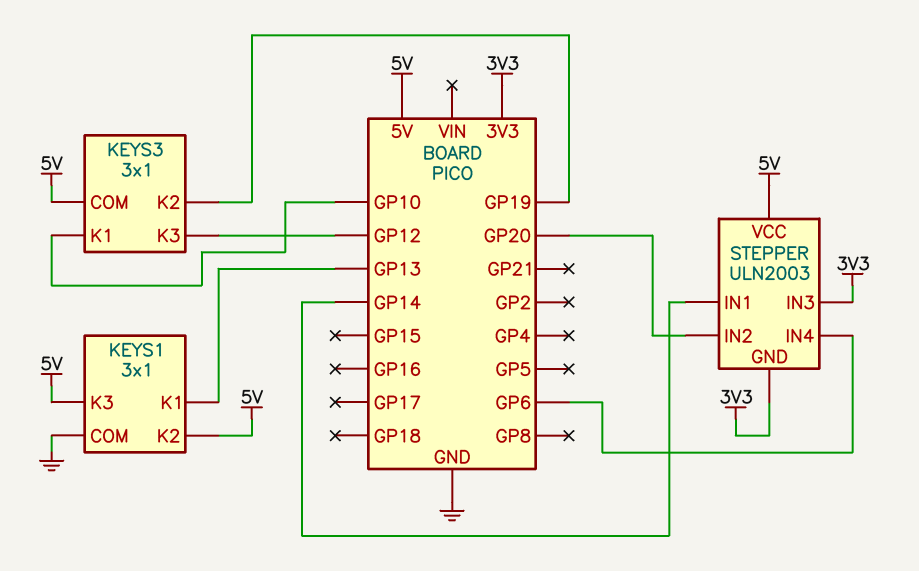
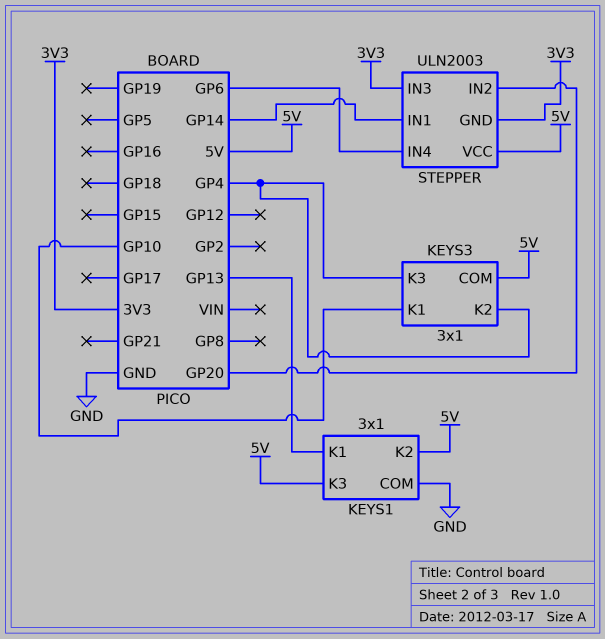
KEYS3 pin K2: GP19 -> GP4
KEYS3 pin K3: GP12 -> GP4

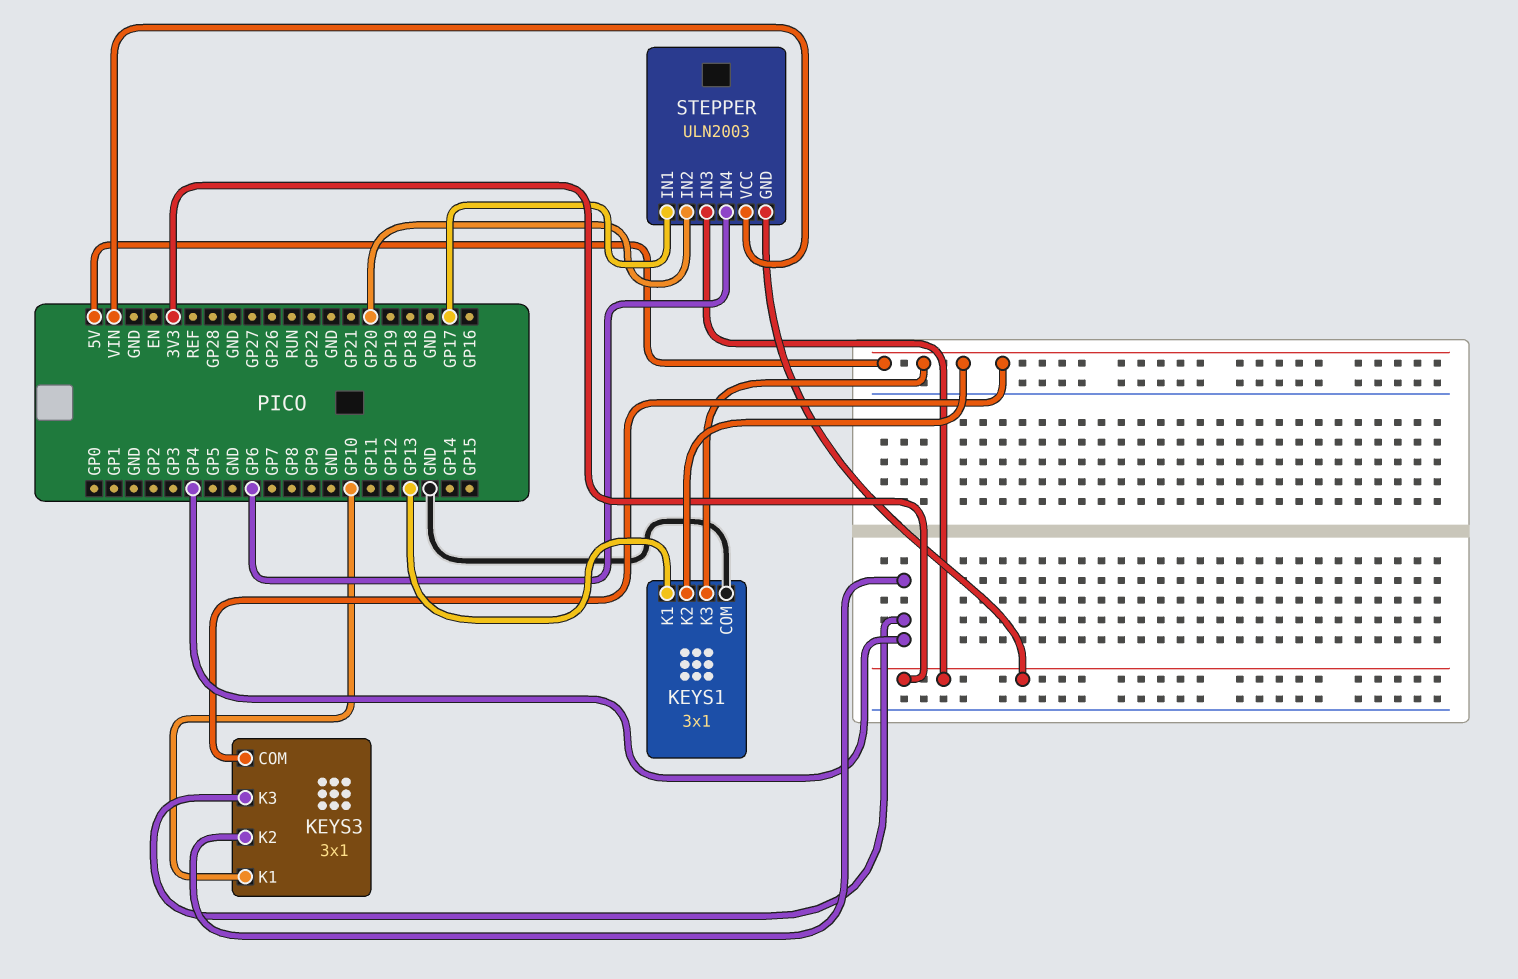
STEPPER pin IN1: GP14 -> GP17
STEPPER pin VCC: 5V -> VIN

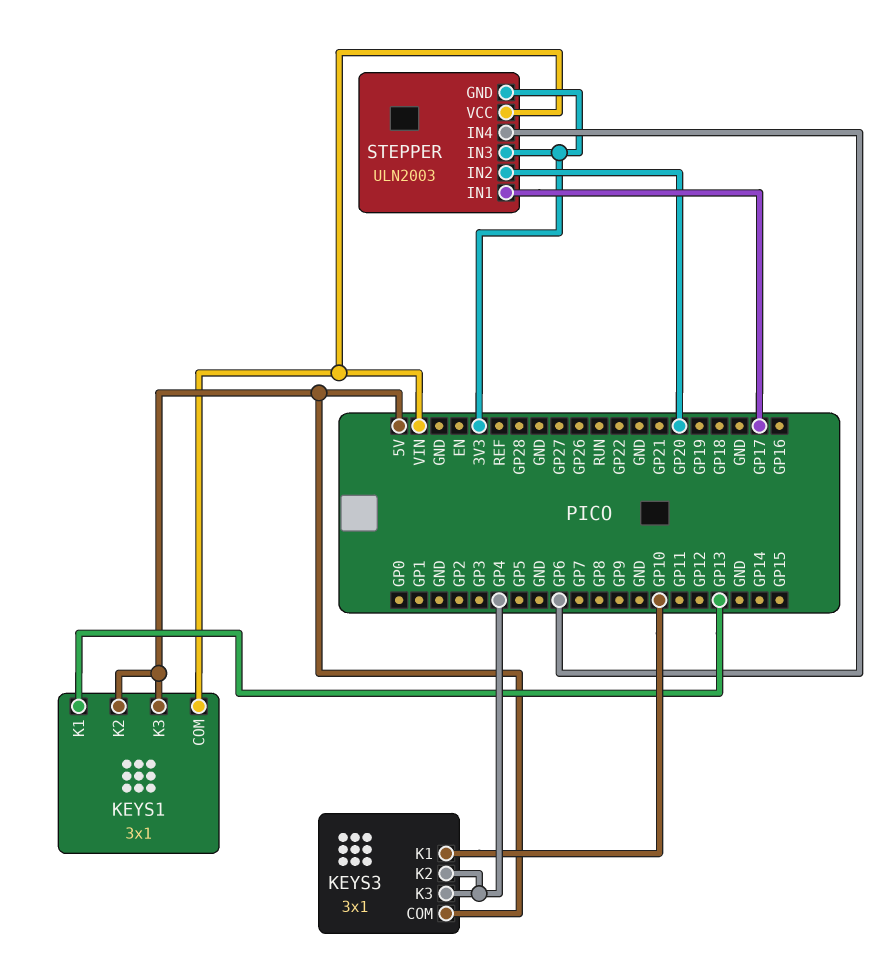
KEYS1 pin COM: GND -> VIN

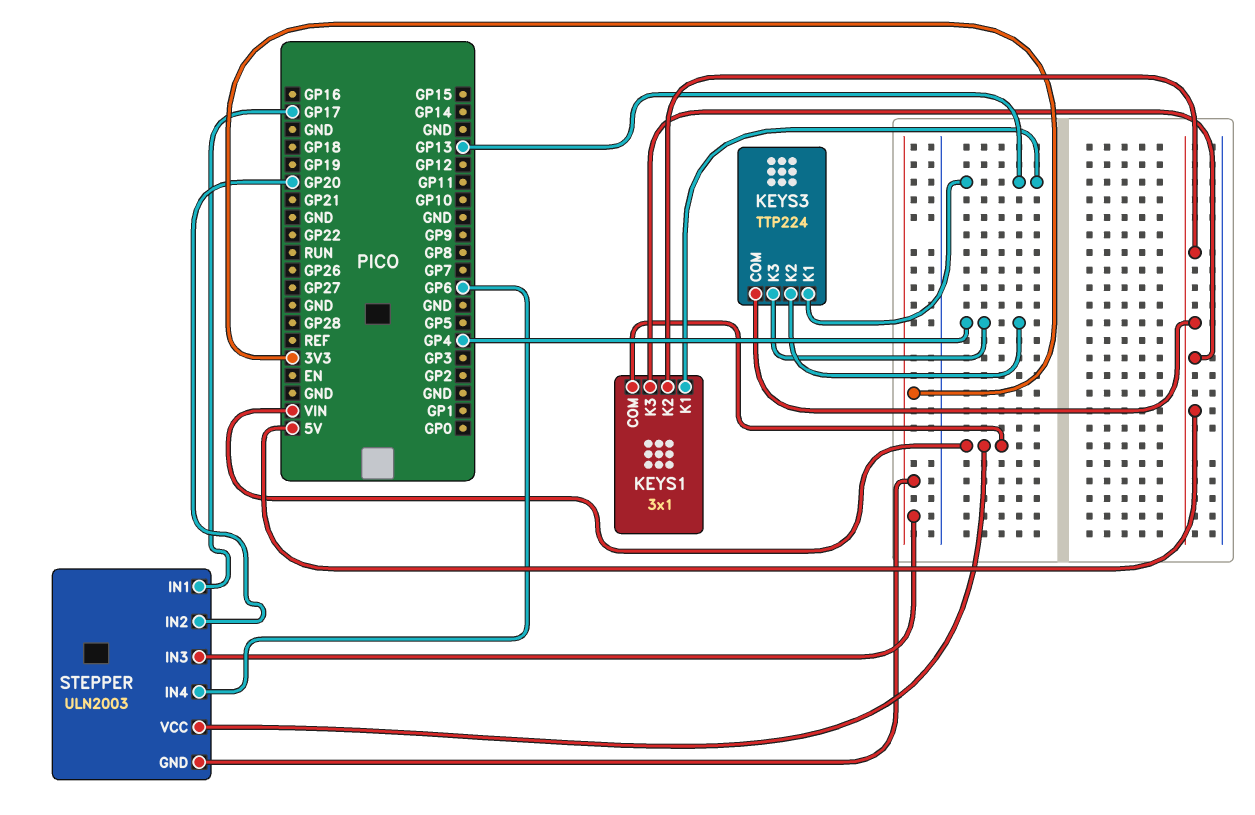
KEYS3: 3x1 -> TTP224
KEYS3 pin K1: GP10 -> GP13

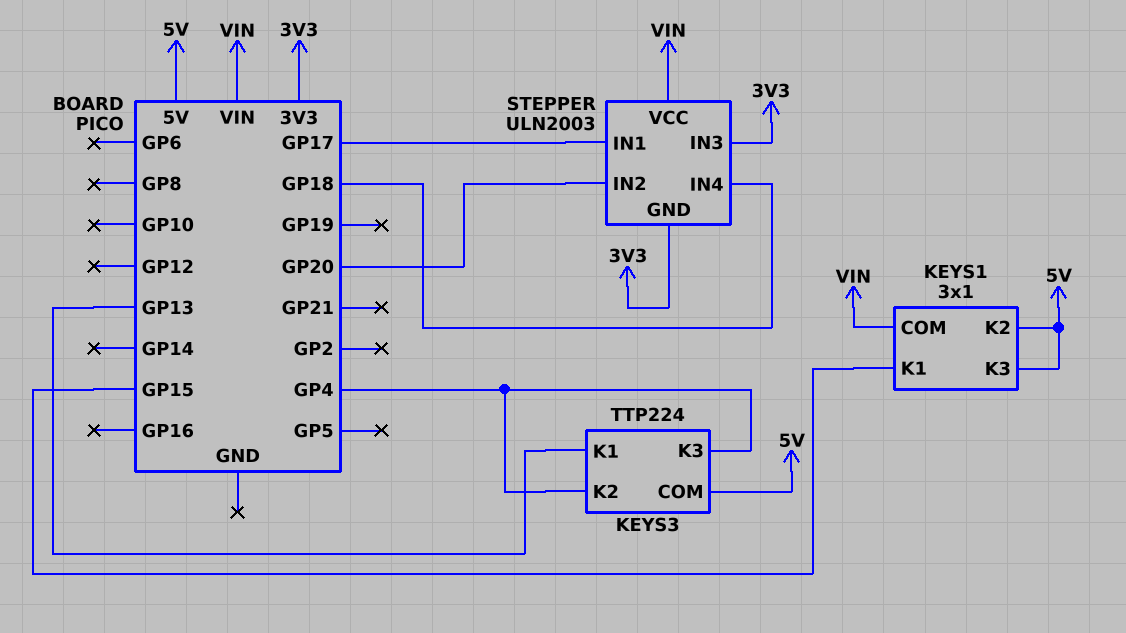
KEYS1 pin K1: GP13 -> GP15
STEPPER pin IN4: GP6 -> GP18

